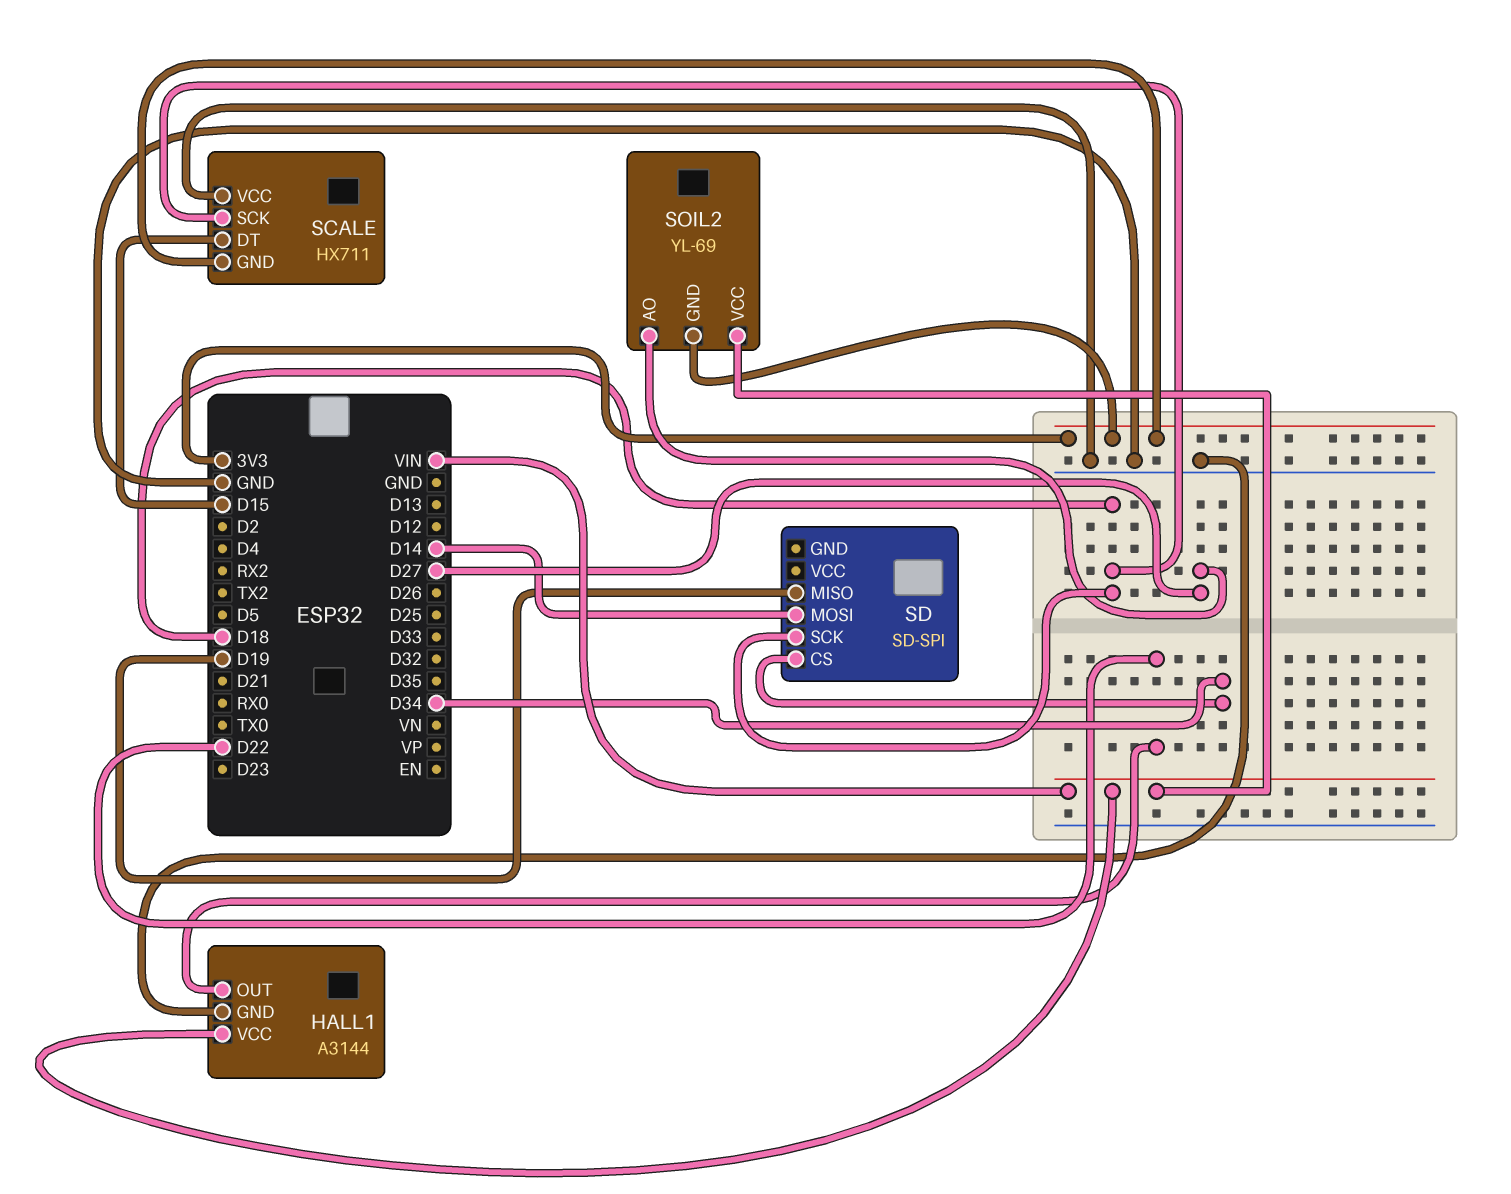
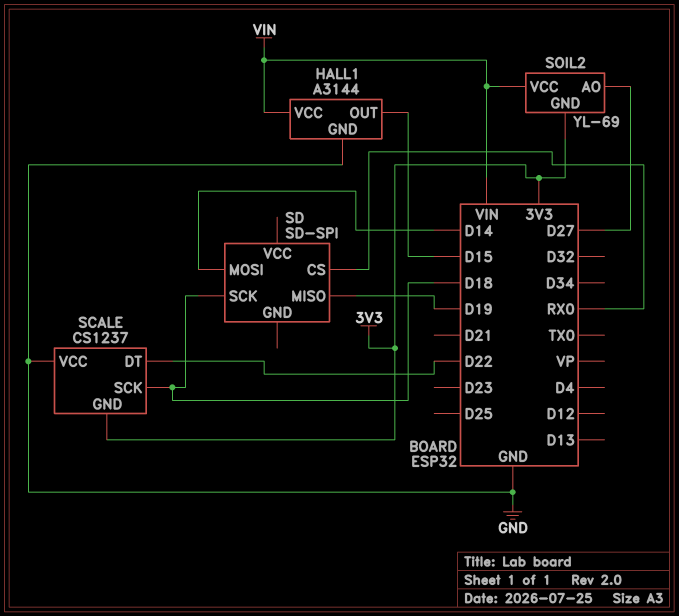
HALL1 pin OUT: D22 -> D15
SCALE: HX711 -> CS1237
SCALE pin DT: D15 -> D22
SD pin CS: D34 -> RX0

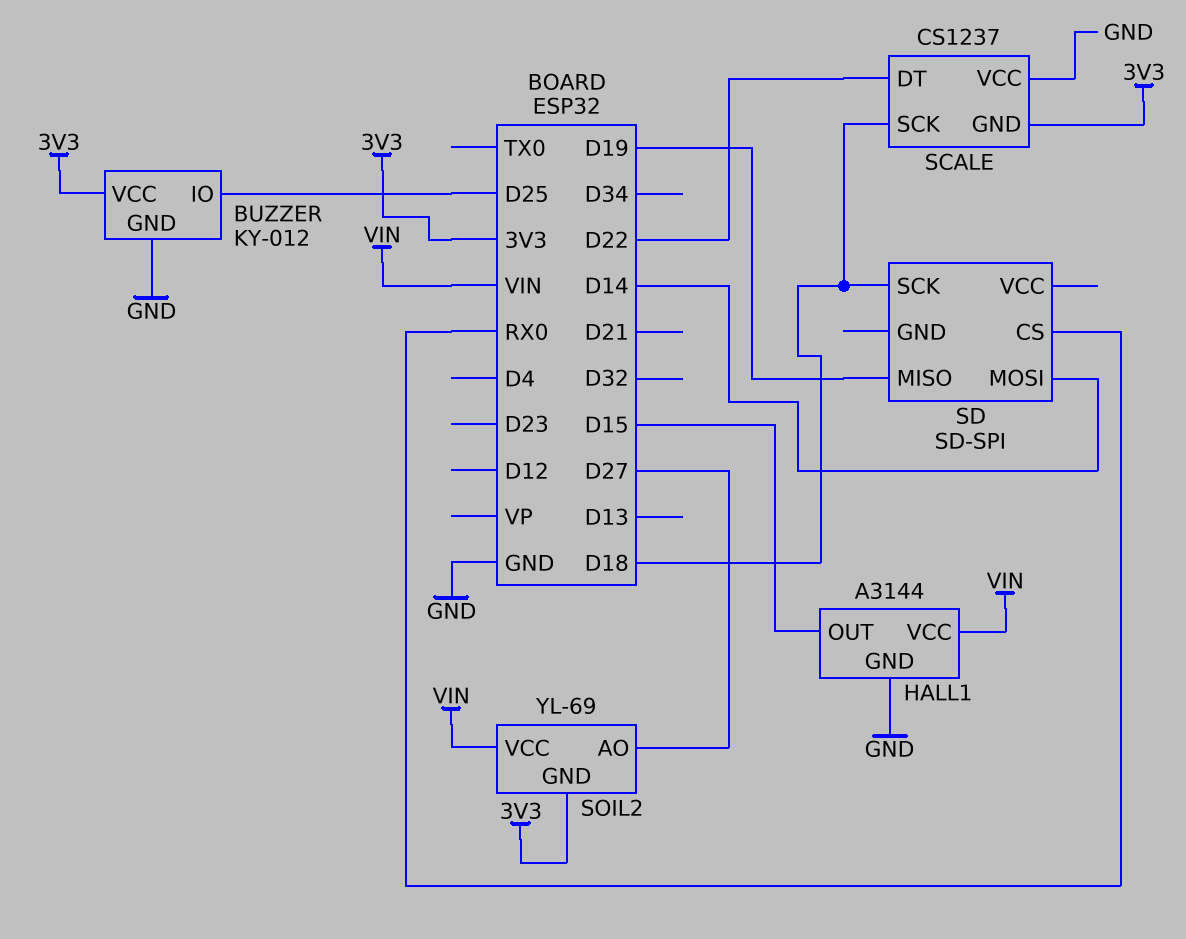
BUZZER: none -> KY-012
BUZZER pin GND: none -> GND
BUZZER pin IO: none -> D25
BUZZER pin VCC: none -> 3V3

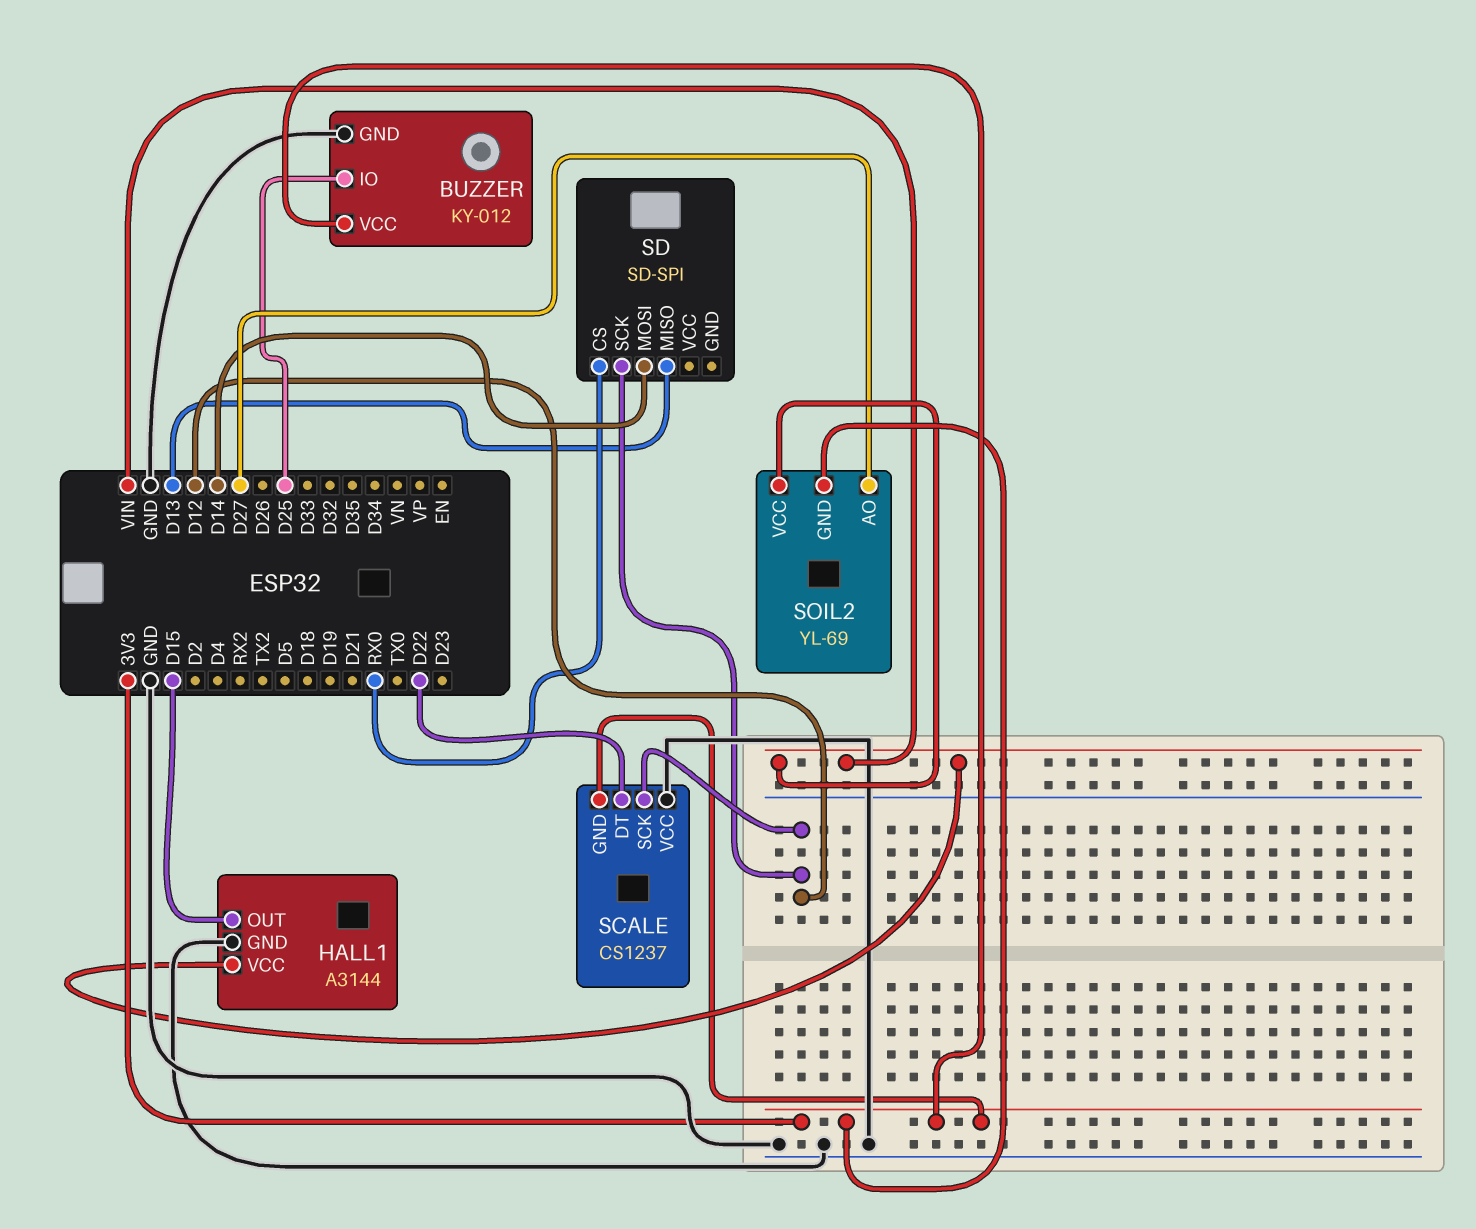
SCALE pin SCK: D18 -> D12
SD pin MISO: D19 -> D13
SD pin SCK: D18 -> D12

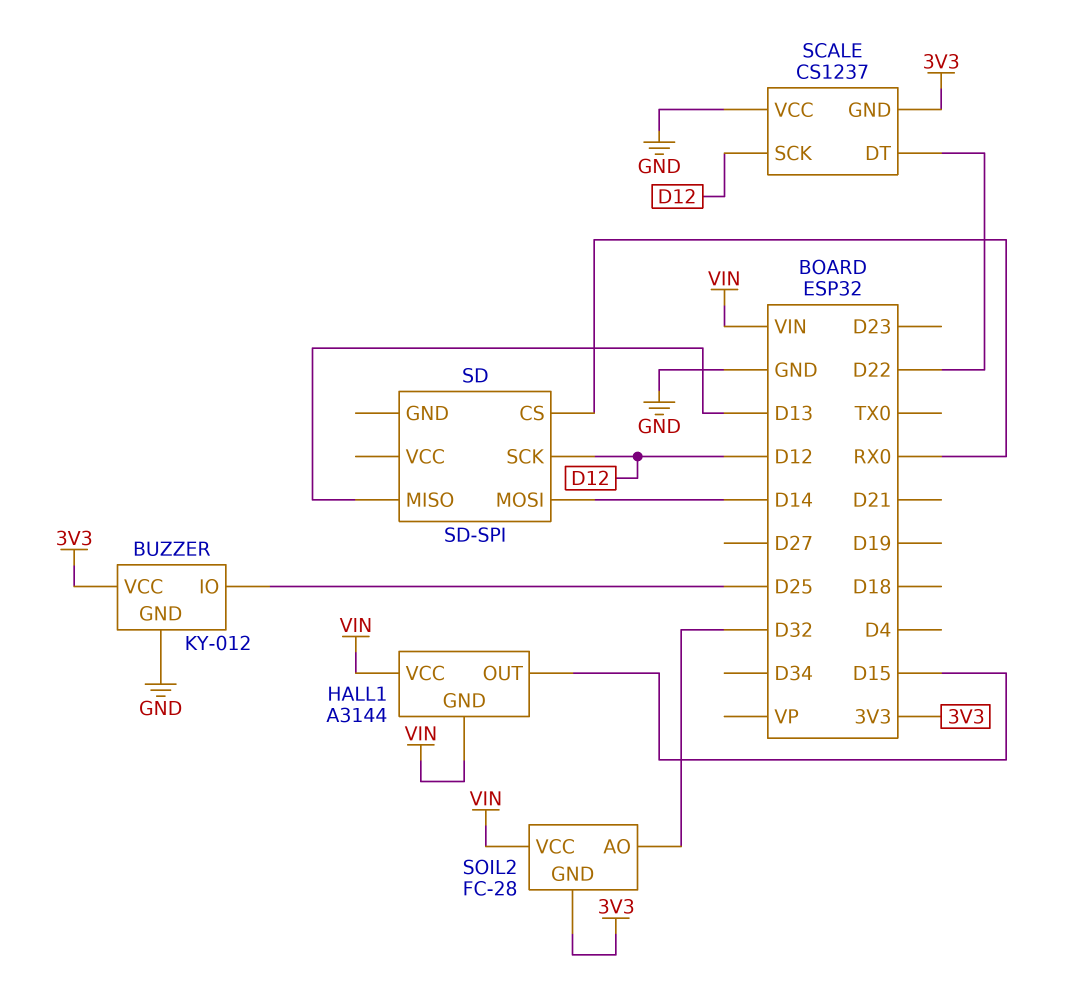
HALL1 pin GND: GND -> VIN
SOIL2: YL-69 -> FC-28
SOIL2 pin AO: D27 -> D32

